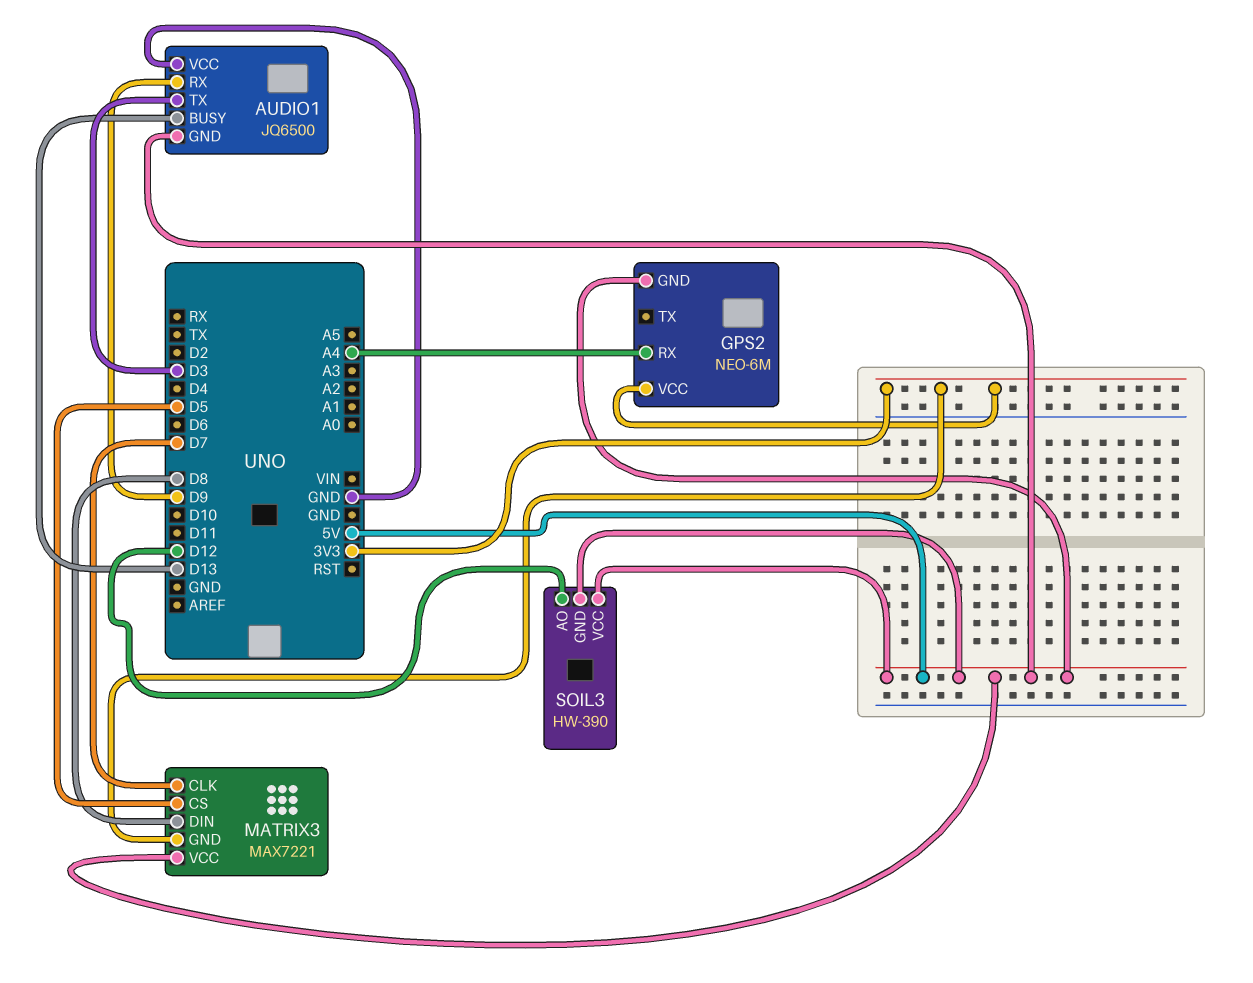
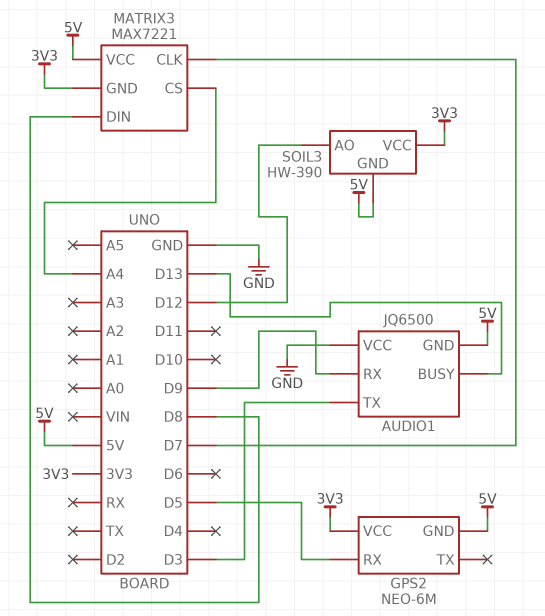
GPS2 pin RX: A4 -> D5
MATRIX3 pin CS: D5 -> A4
SOIL3 pin VCC: 5V -> 3V3

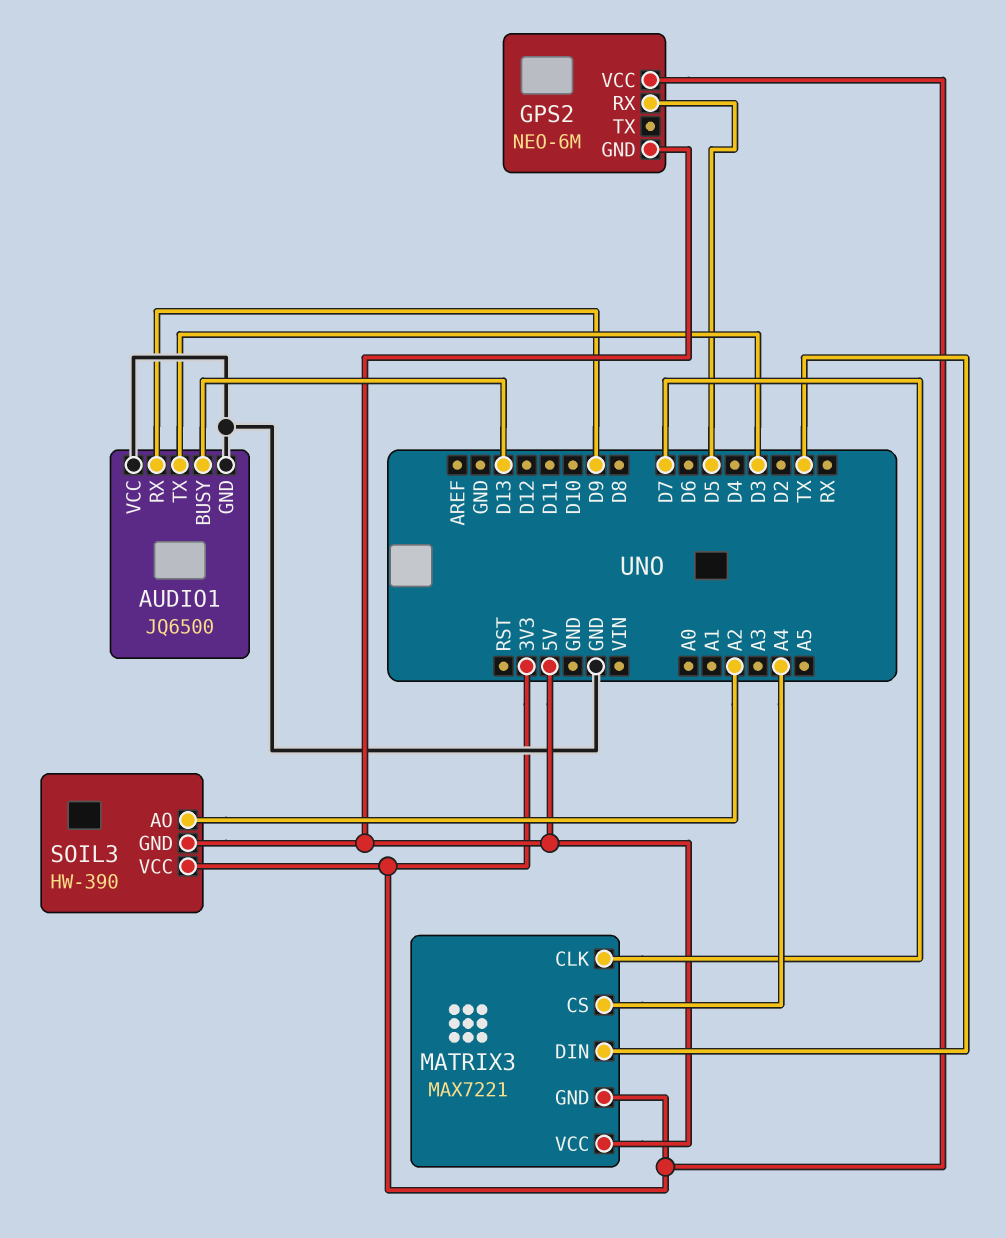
AUDIO1 pin GND: 5V -> GND
MATRIX3 pin DIN: D8 -> TX
SOIL3 pin AO: D12 -> A2

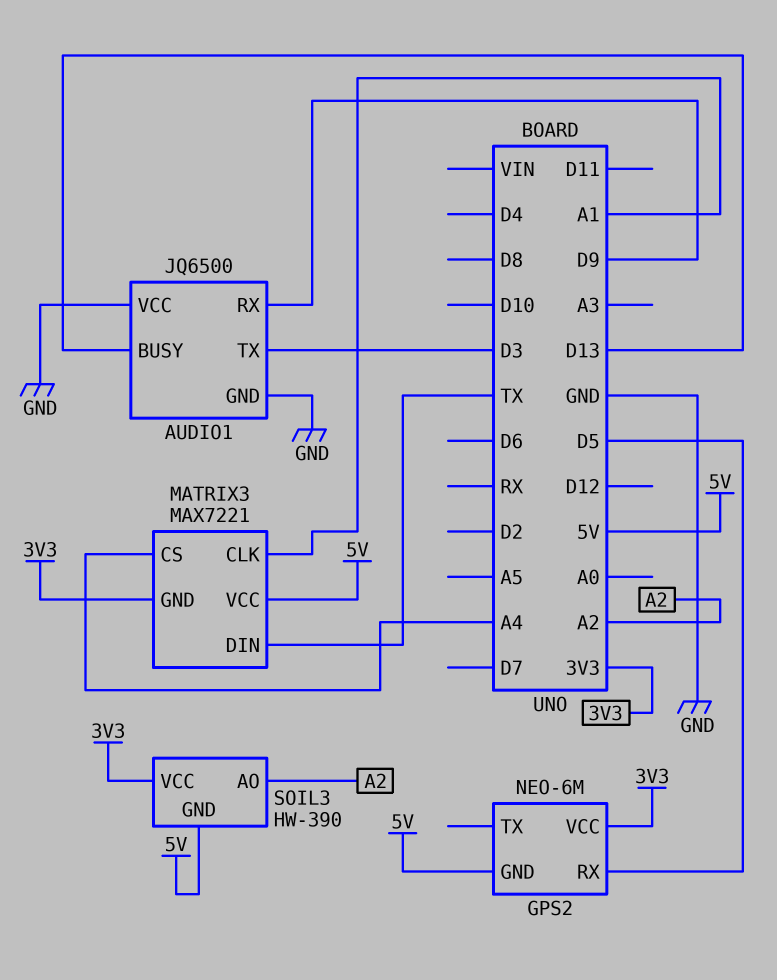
MATRIX3 pin CLK: D7 -> A1

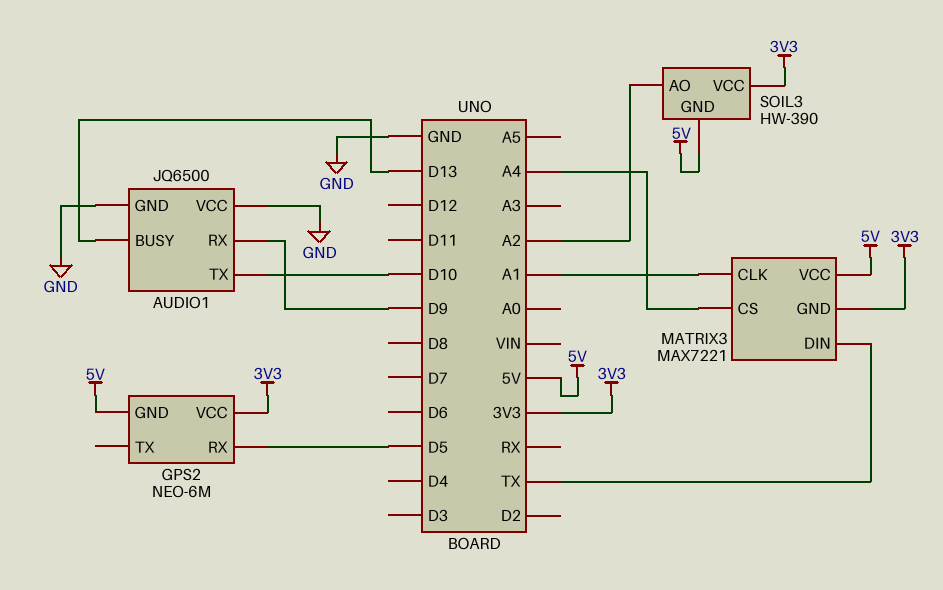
AUDIO1 pin TX: D3 -> D10

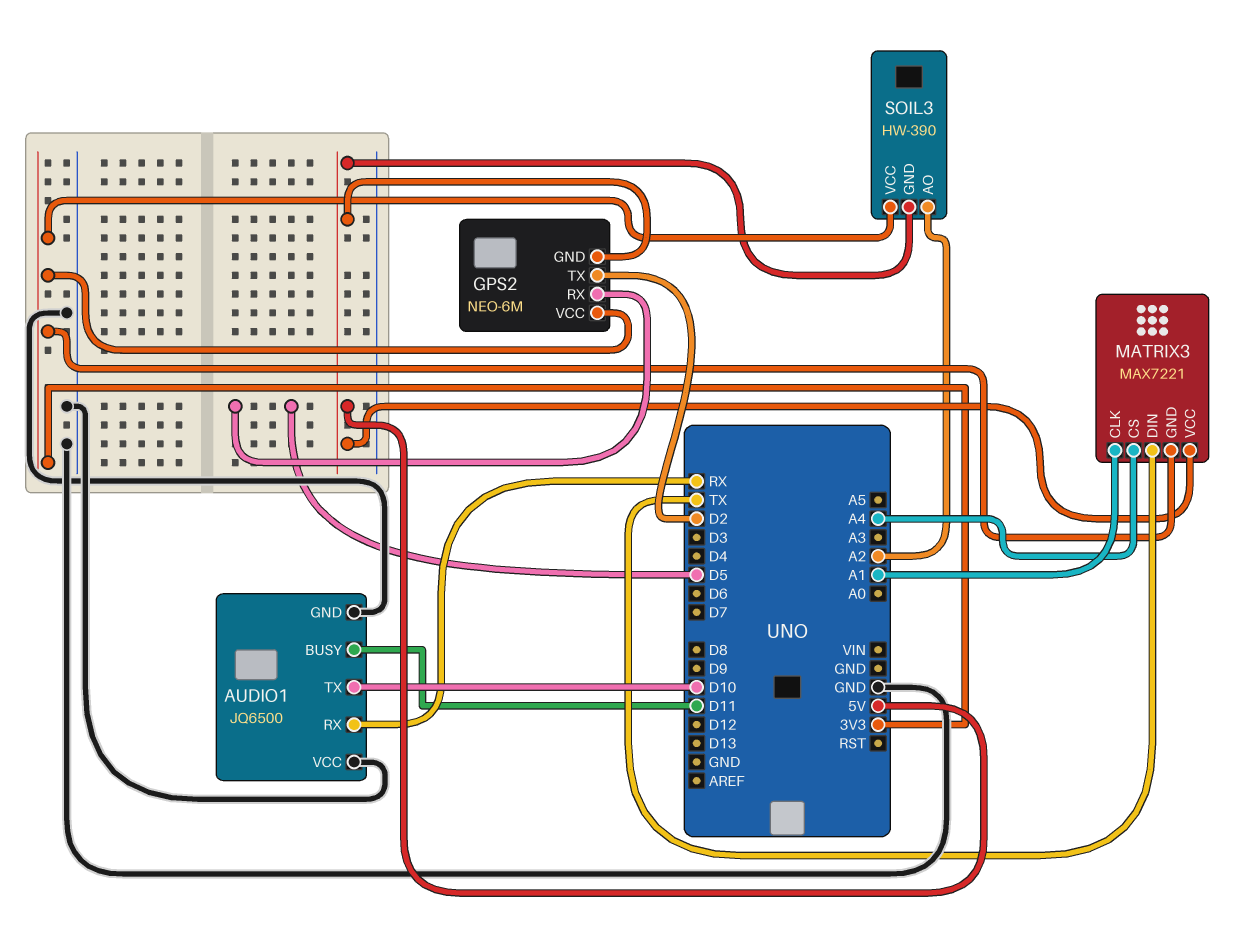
AUDIO1 pin BUSY: D13 -> D11
AUDIO1 pin RX: D9 -> RX
GPS2 pin TX: none -> D2

